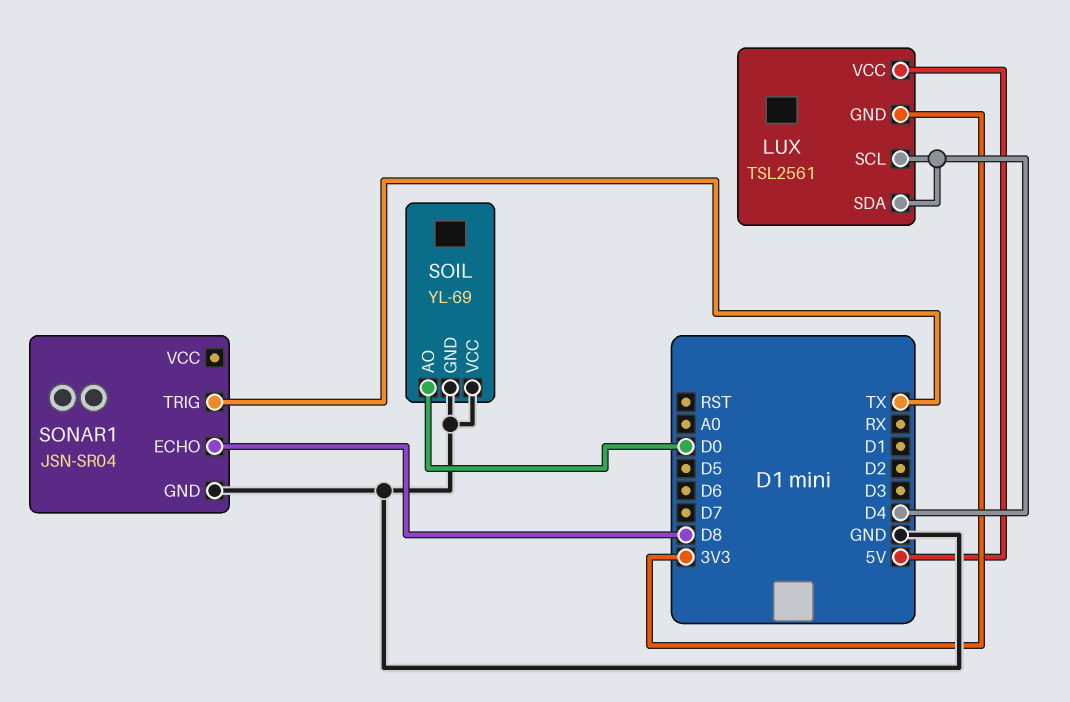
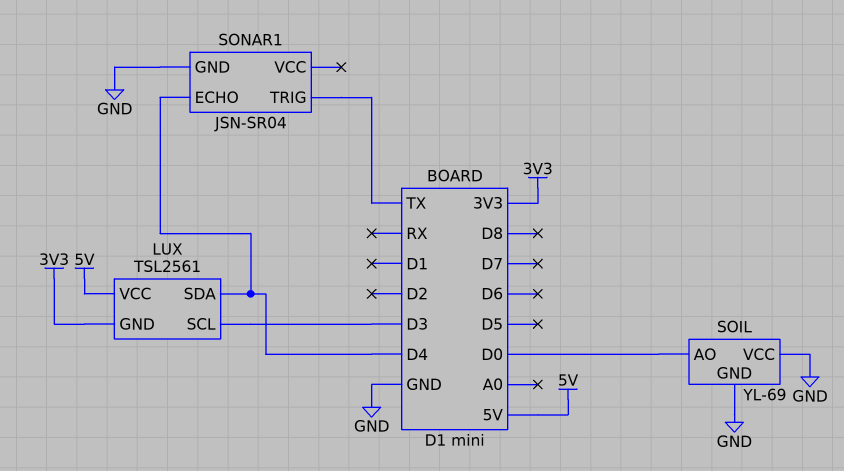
LUX pin SCL: D4 -> D3
SONAR1 pin ECHO: D8 -> D4

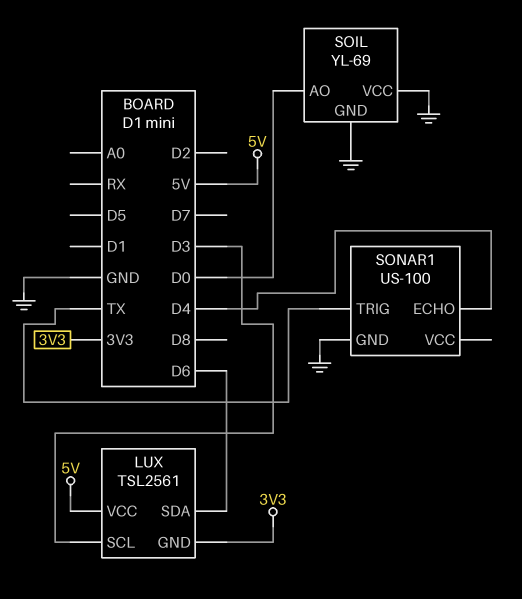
LUX pin SDA: D4 -> D6
SONAR1: JSN-SR04 -> US-100

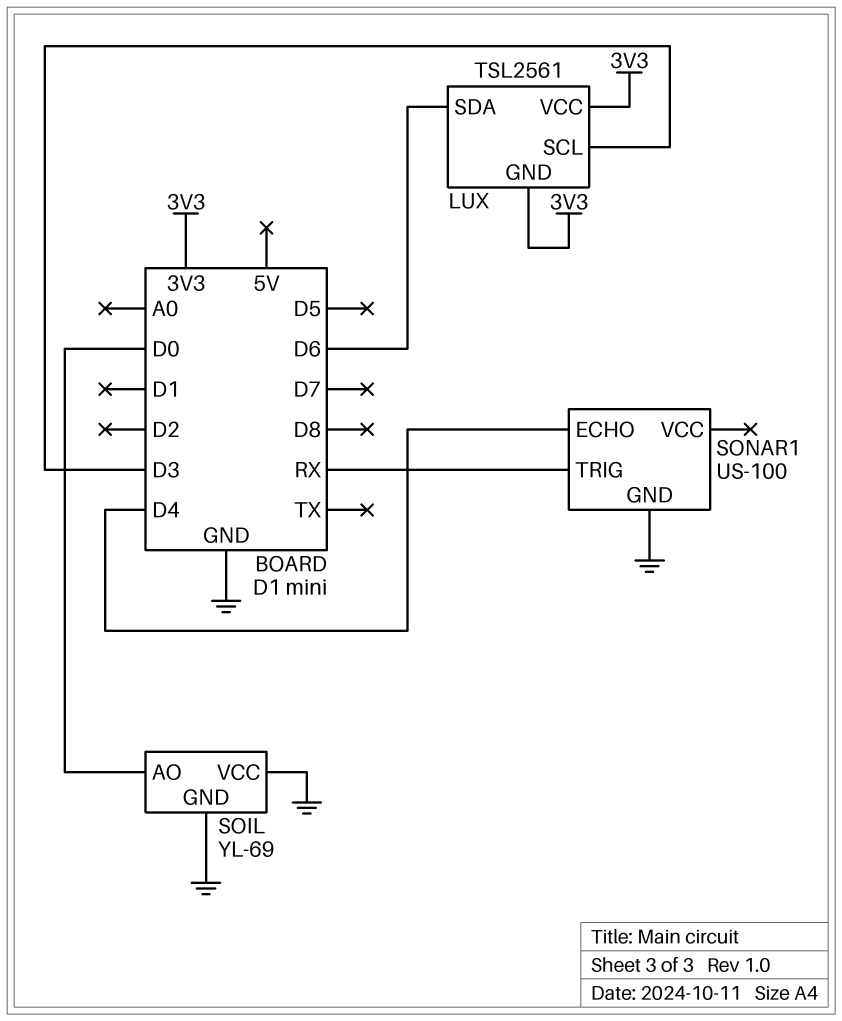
LUX pin VCC: 5V -> 3V3
SONAR1 pin TRIG: TX -> RX

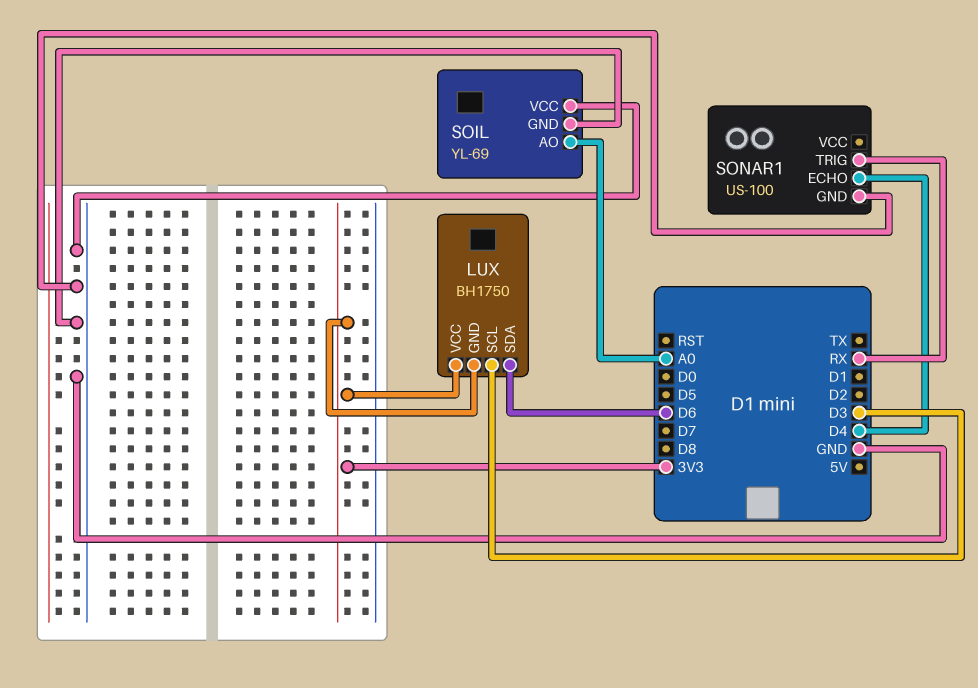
LUX: TSL2561 -> BH1750
SOIL pin AO: D0 -> A0

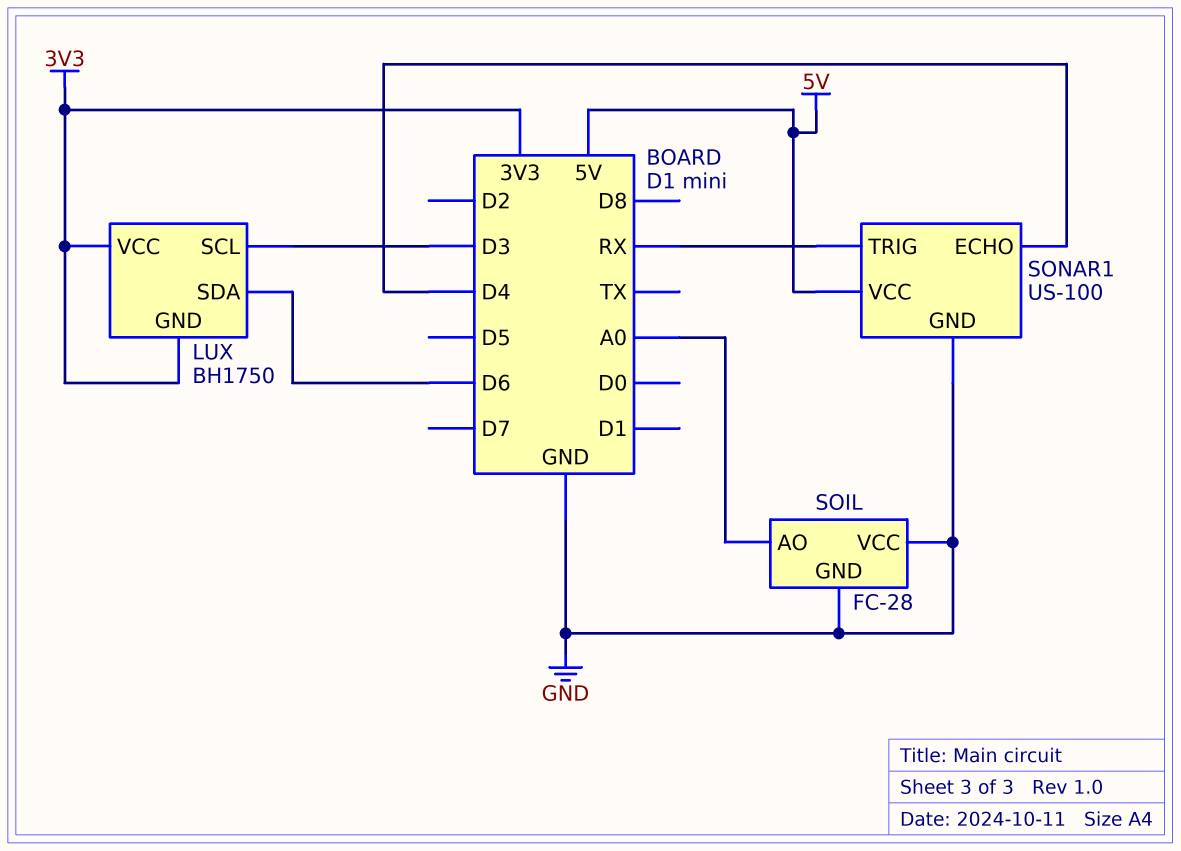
SOIL: YL-69 -> FC-28
SONAR1 pin VCC: none -> 5V

